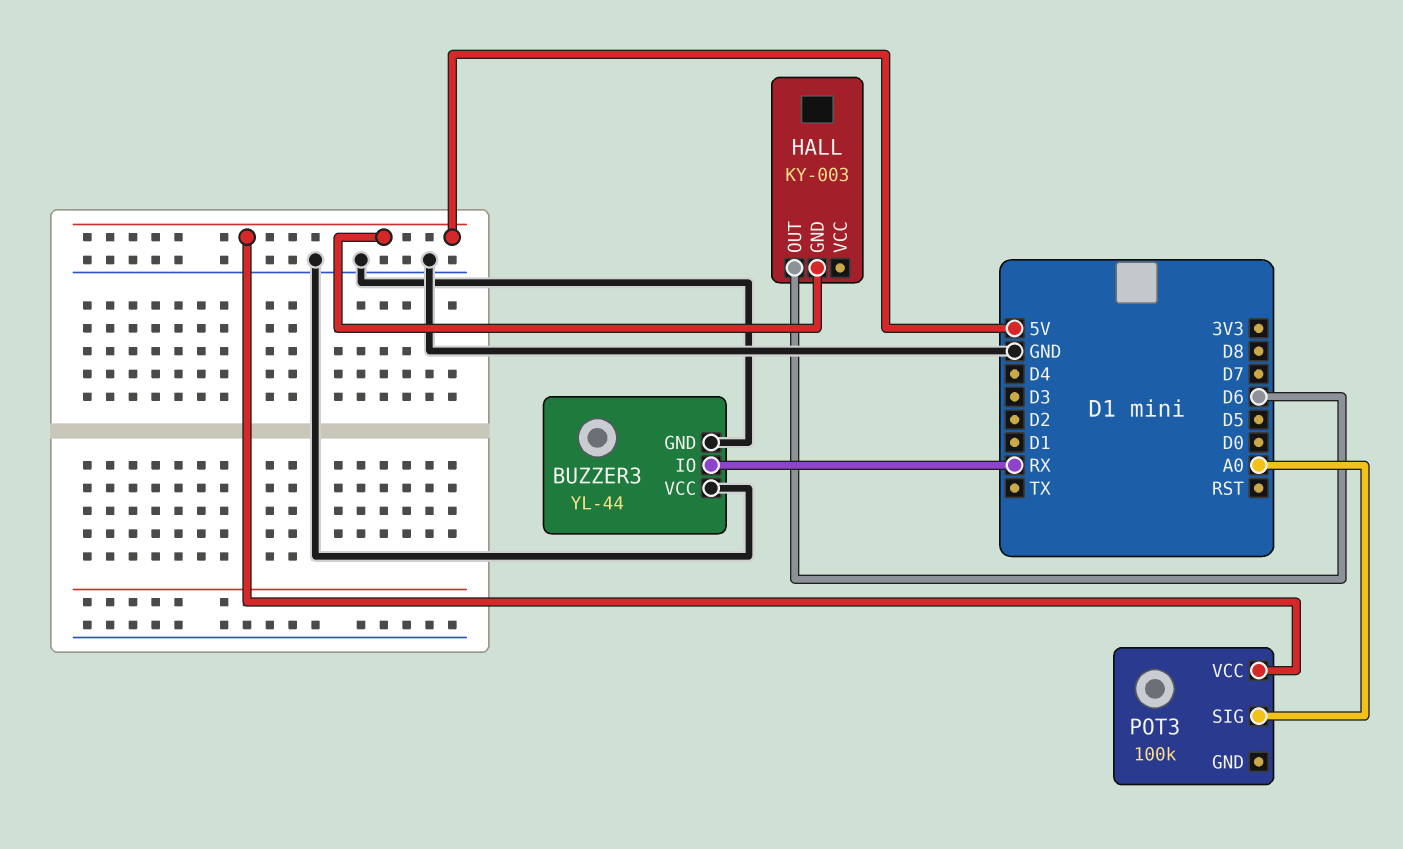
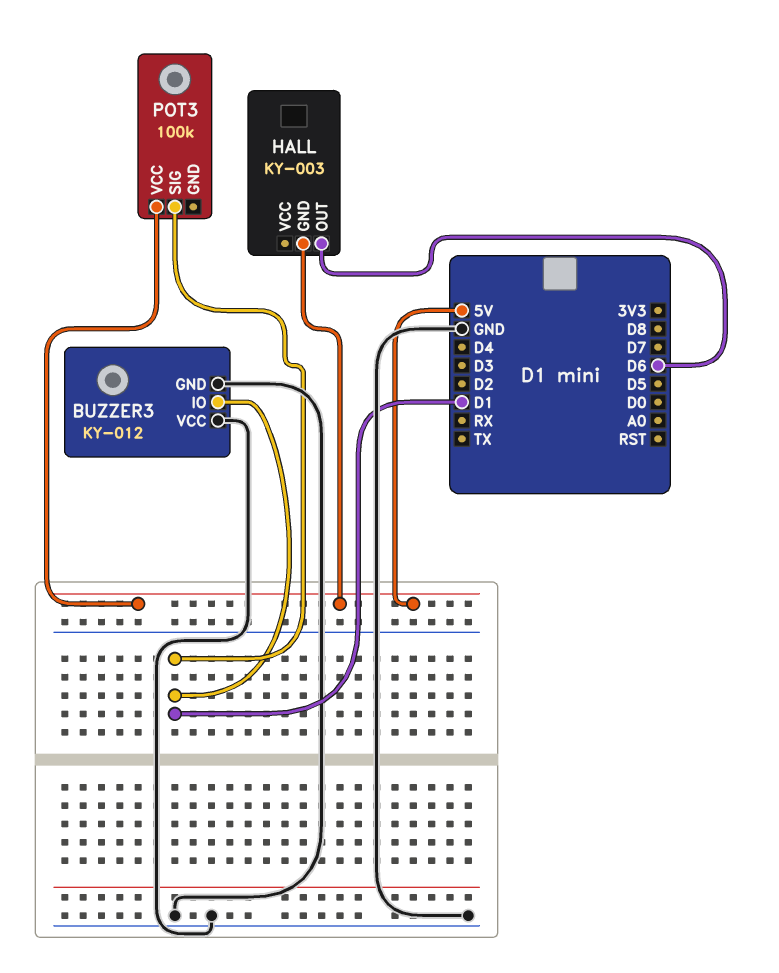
BUZZER3: YL-44 -> KY-012
BUZZER3 pin IO: RX -> D1
POT3 pin SIG: A0 -> D1

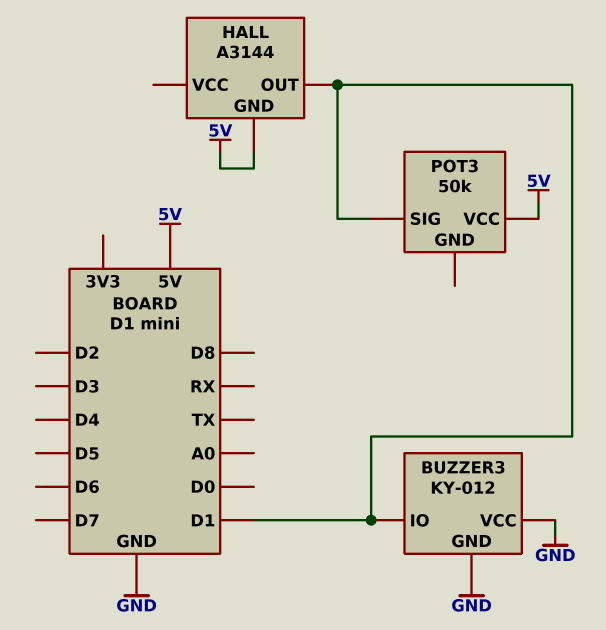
HALL: KY-003 -> A3144
HALL pin OUT: D6 -> D1
POT3: 100k -> 50k

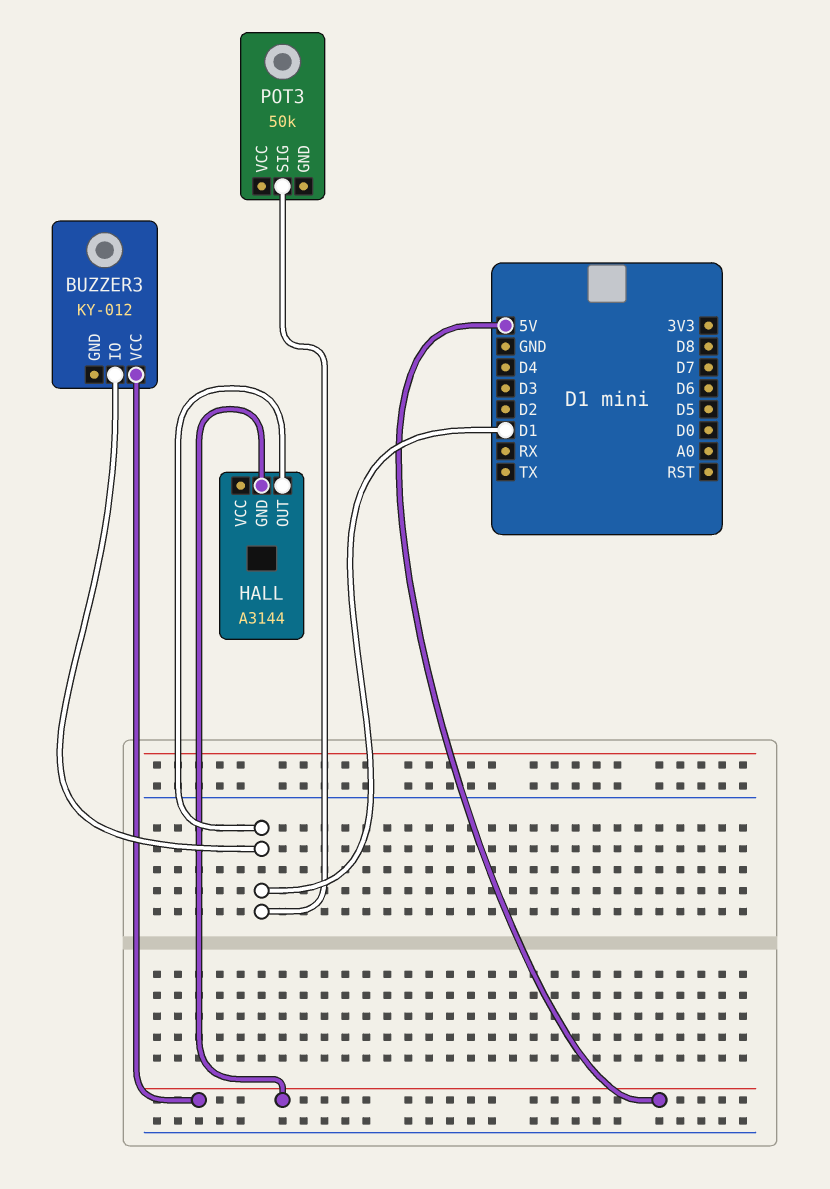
BUZZER3 pin GND: GND -> none
BUZZER3 pin VCC: GND -> 5V
POT3 pin VCC: 5V -> none

